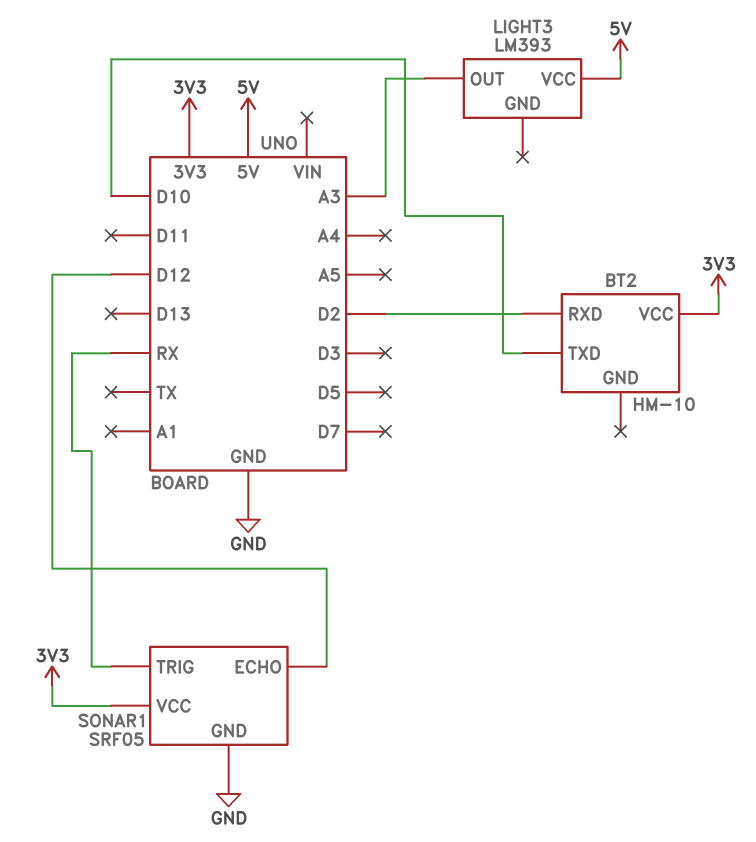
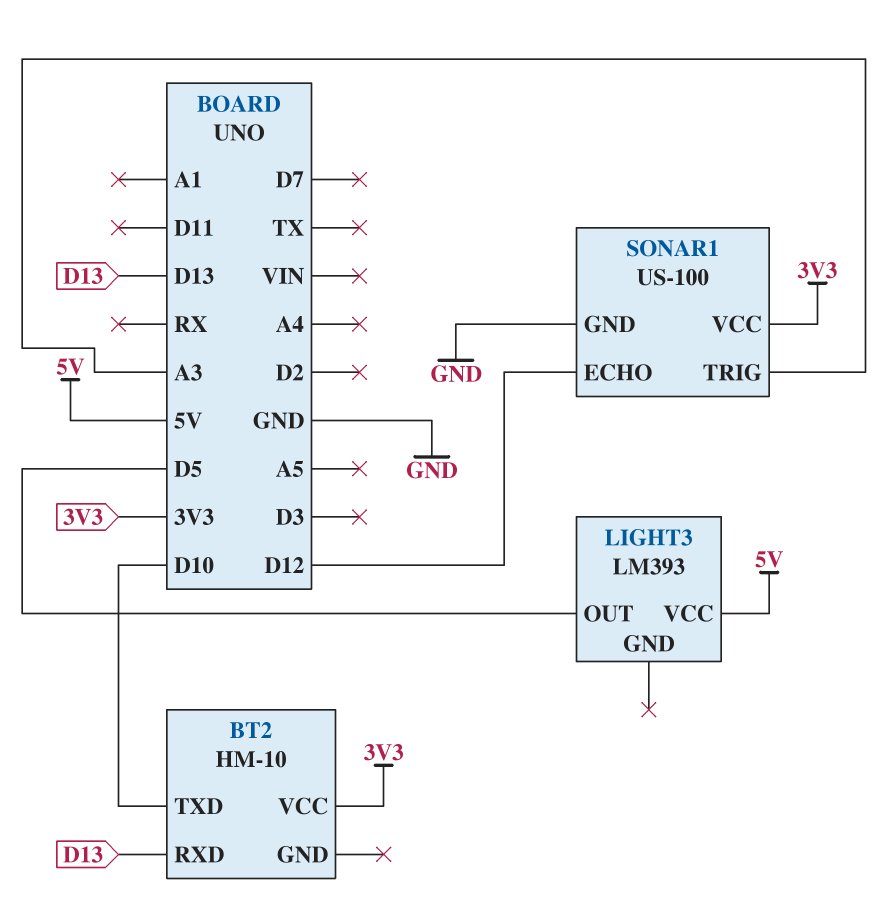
BT2 pin RXD: D2 -> D13
LIGHT3 pin OUT: A3 -> D5
SONAR1: SRF05 -> US-100
SONAR1 pin TRIG: RX -> A3

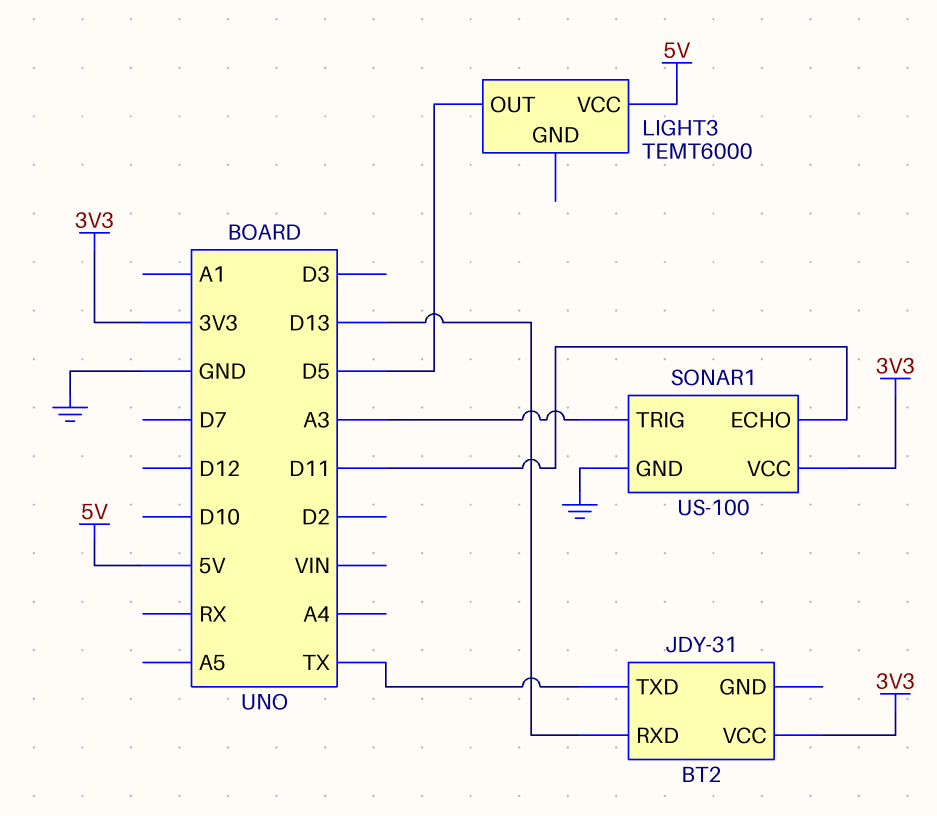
BT2: HM-10 -> JDY-31
BT2 pin TXD: D10 -> TX
LIGHT3: LM393 -> TEMT6000
SONAR1 pin ECHO: D12 -> D11

